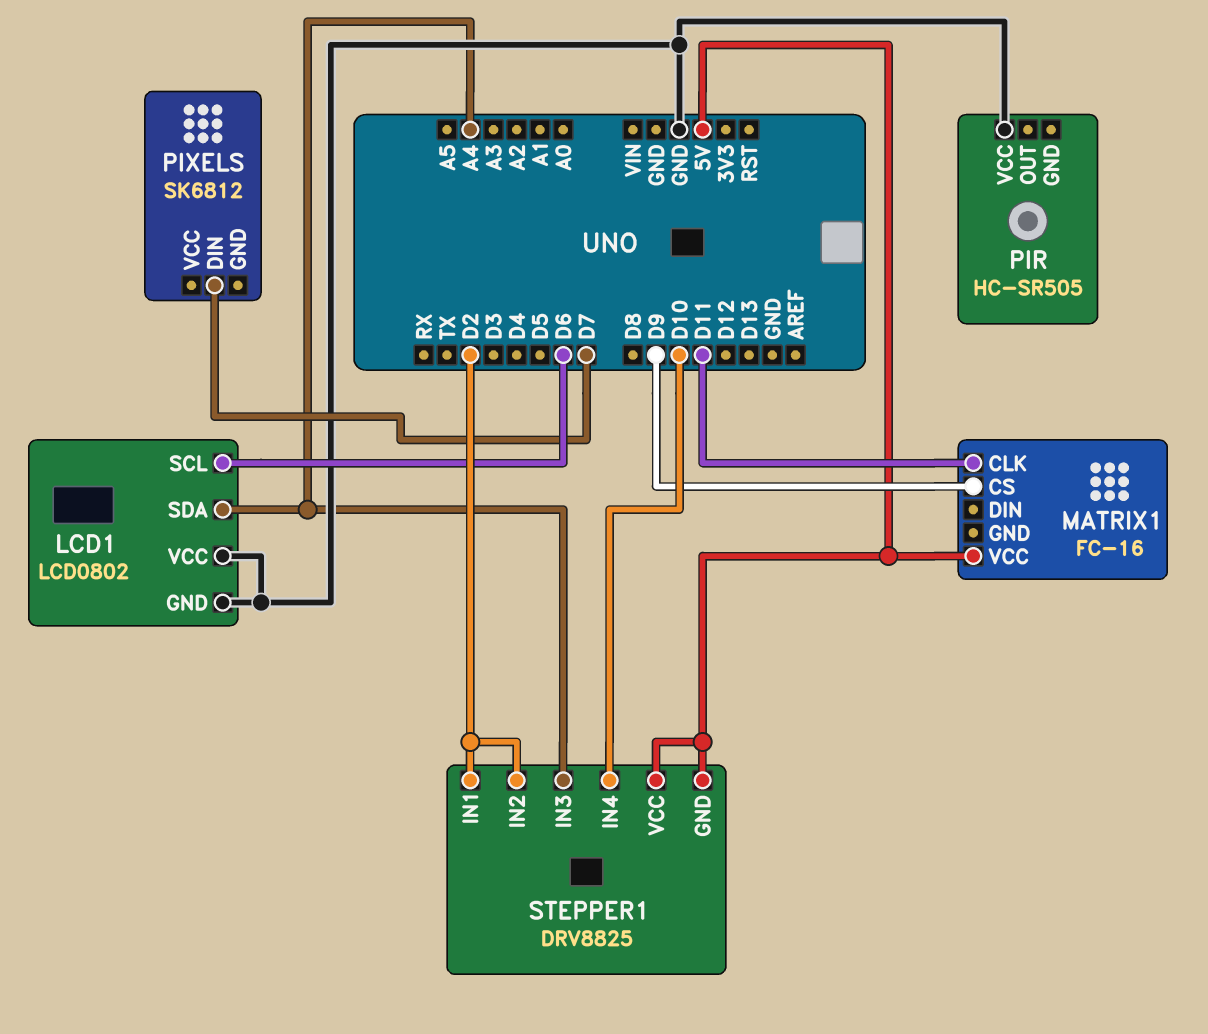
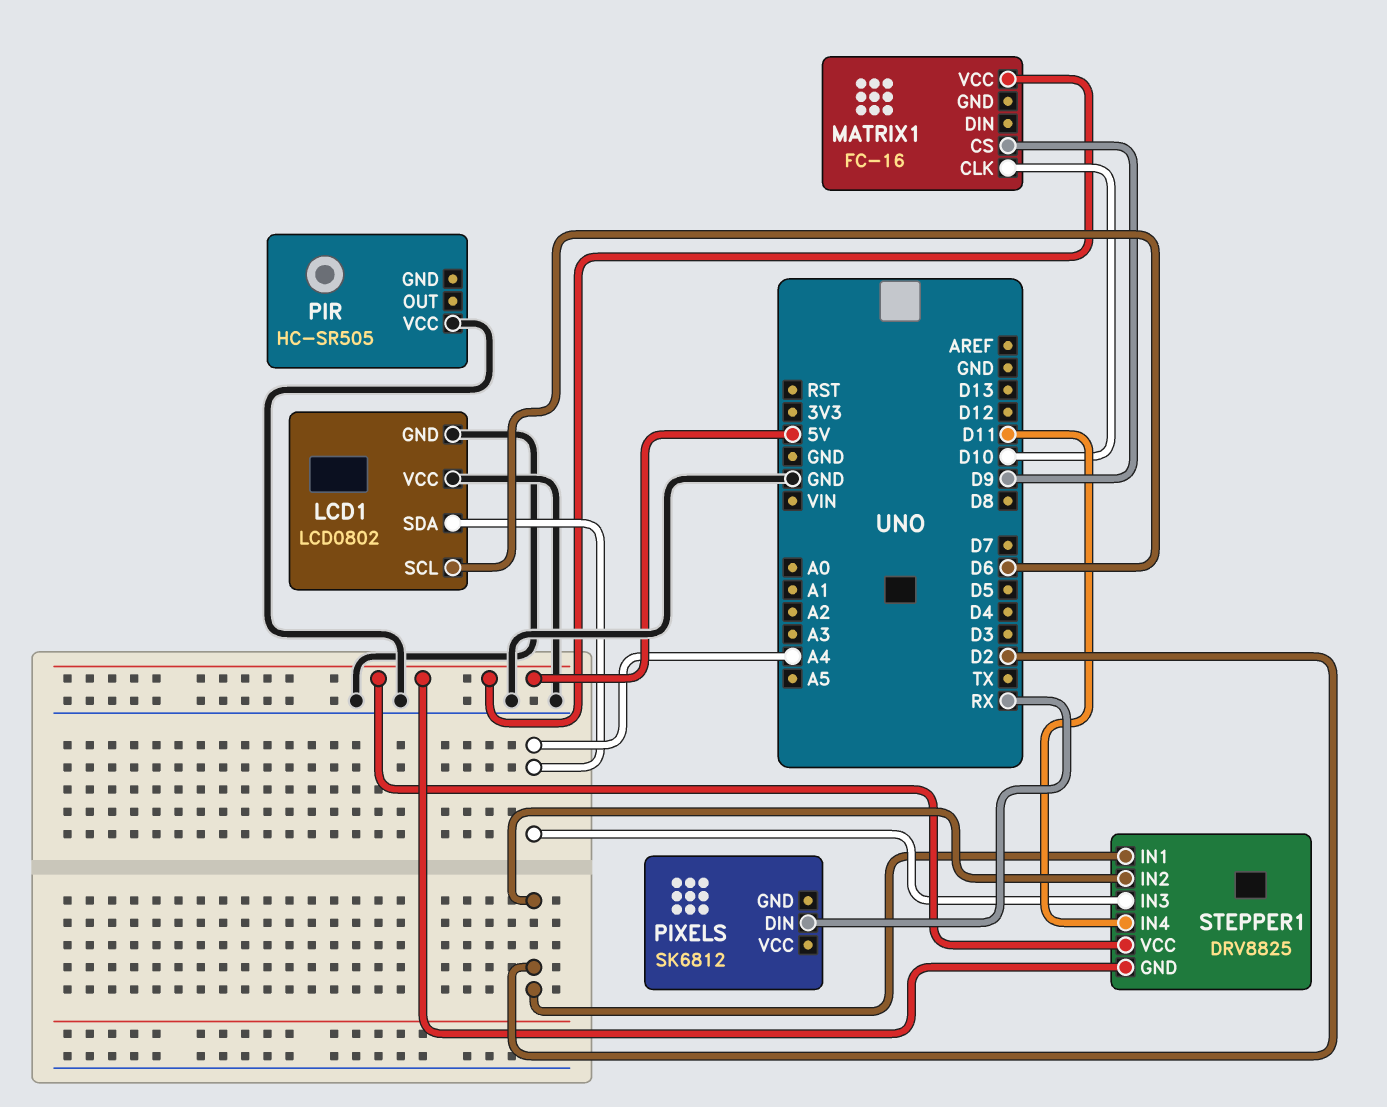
MATRIX1 pin CLK: D11 -> D10
PIXELS pin DIN: D7 -> RX
STEPPER1 pin IN4: D10 -> D11

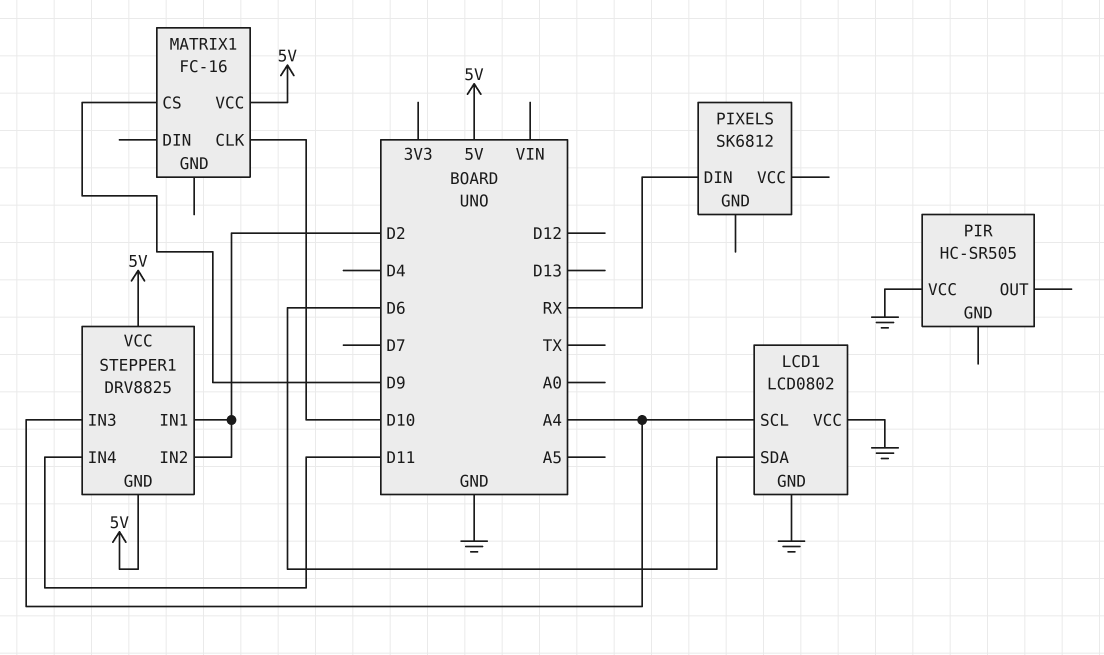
LCD1 pin SCL: D6 -> A4
LCD1 pin SDA: A4 -> D6

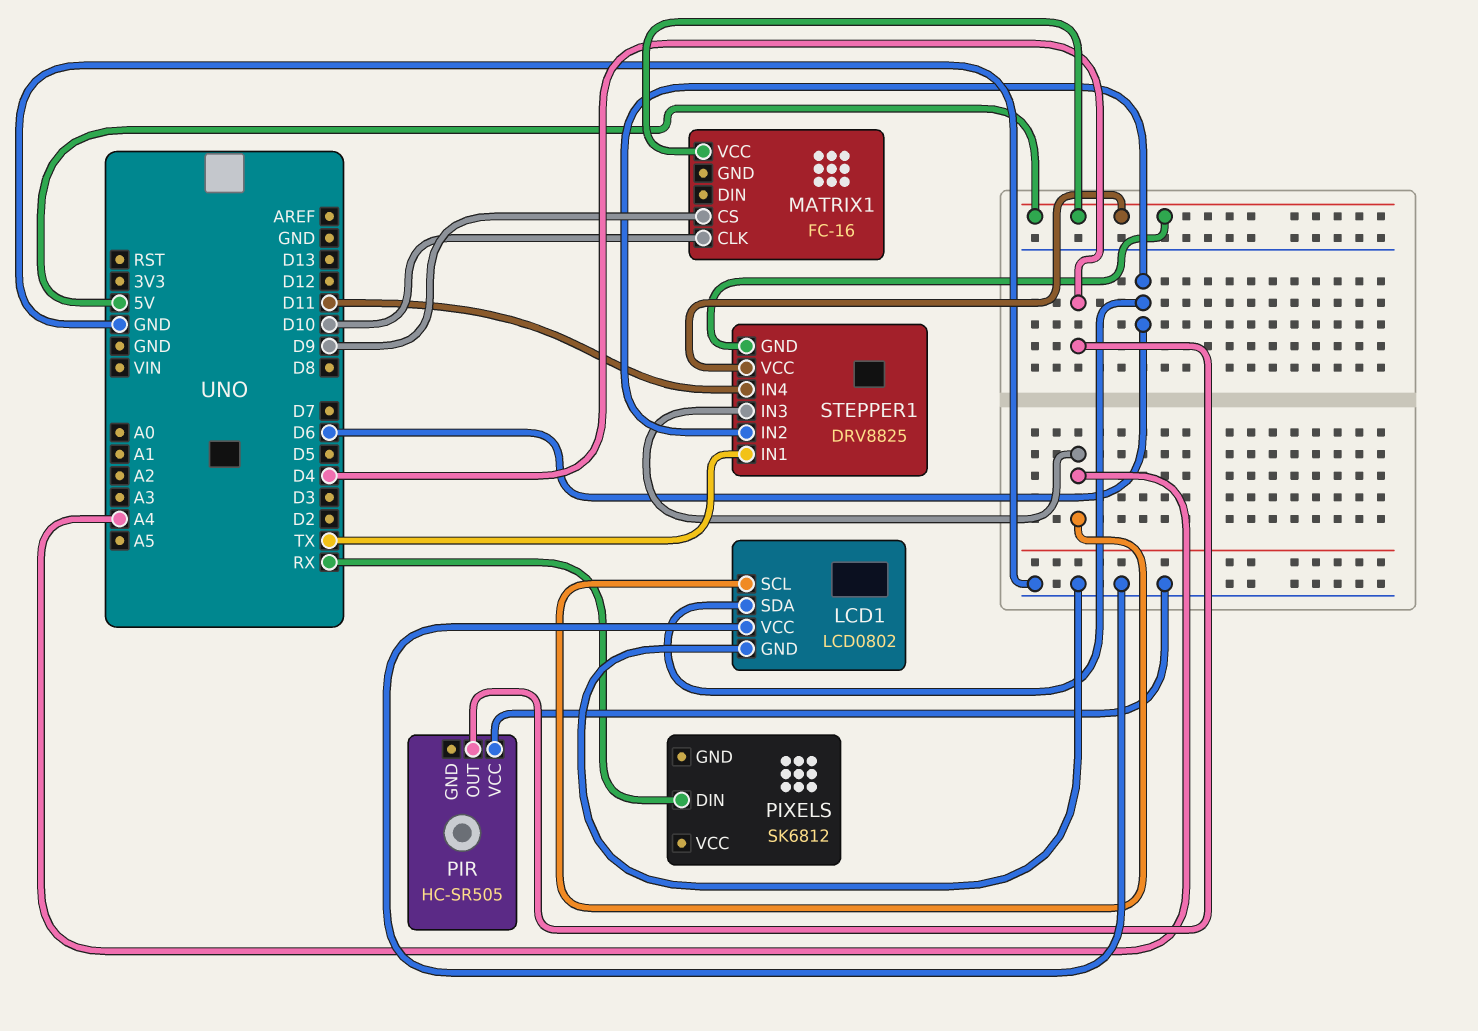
PIR pin OUT: none -> D4
STEPPER1 pin IN1: D2 -> TX
STEPPER1 pin IN2: D2 -> D6

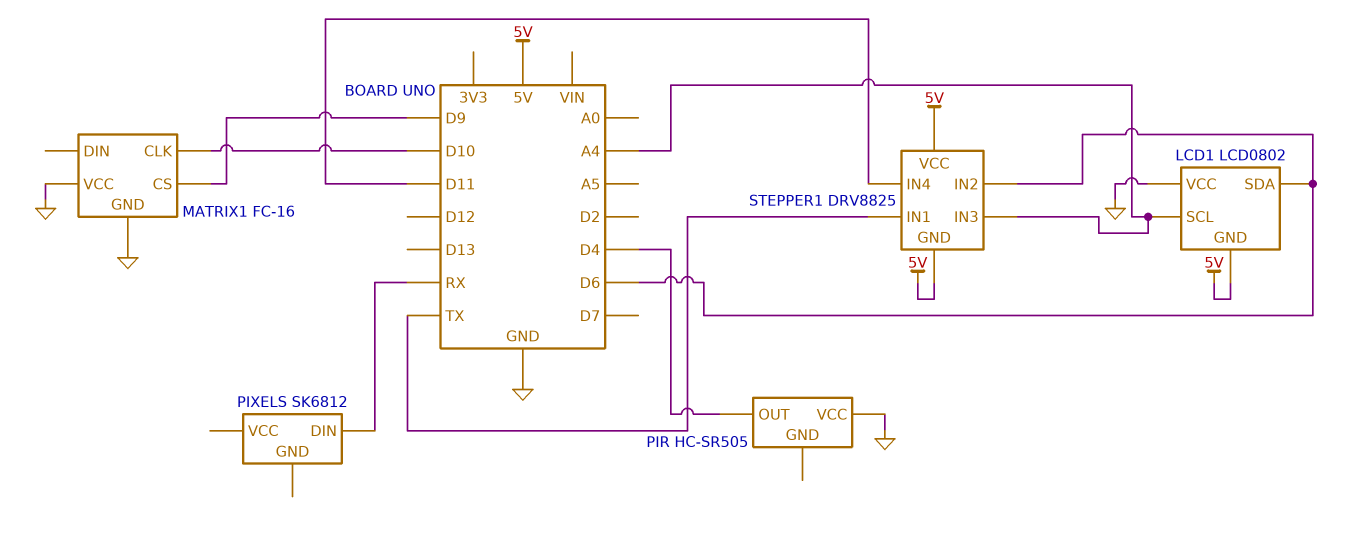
LCD1 pin GND: GND -> 5V
MATRIX1 pin GND: none -> GND
MATRIX1 pin VCC: 5V -> GND

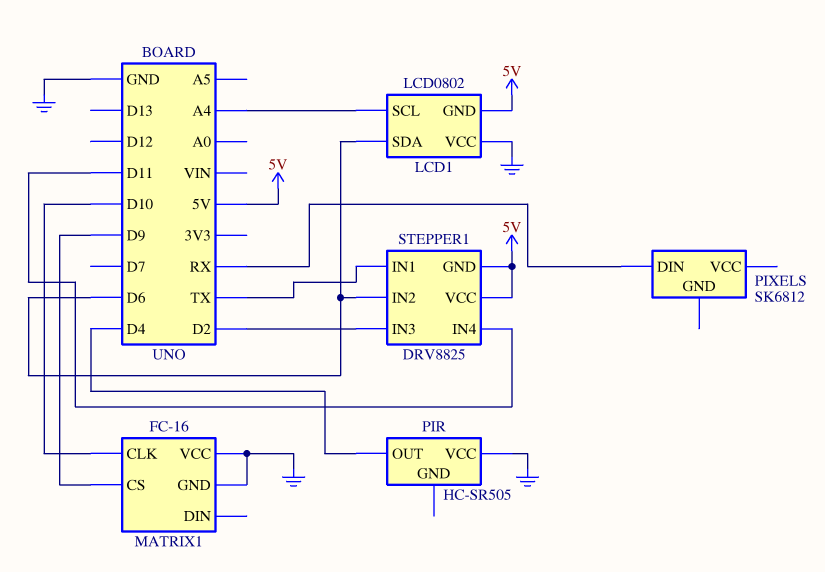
STEPPER1 pin IN3: A4 -> D2

